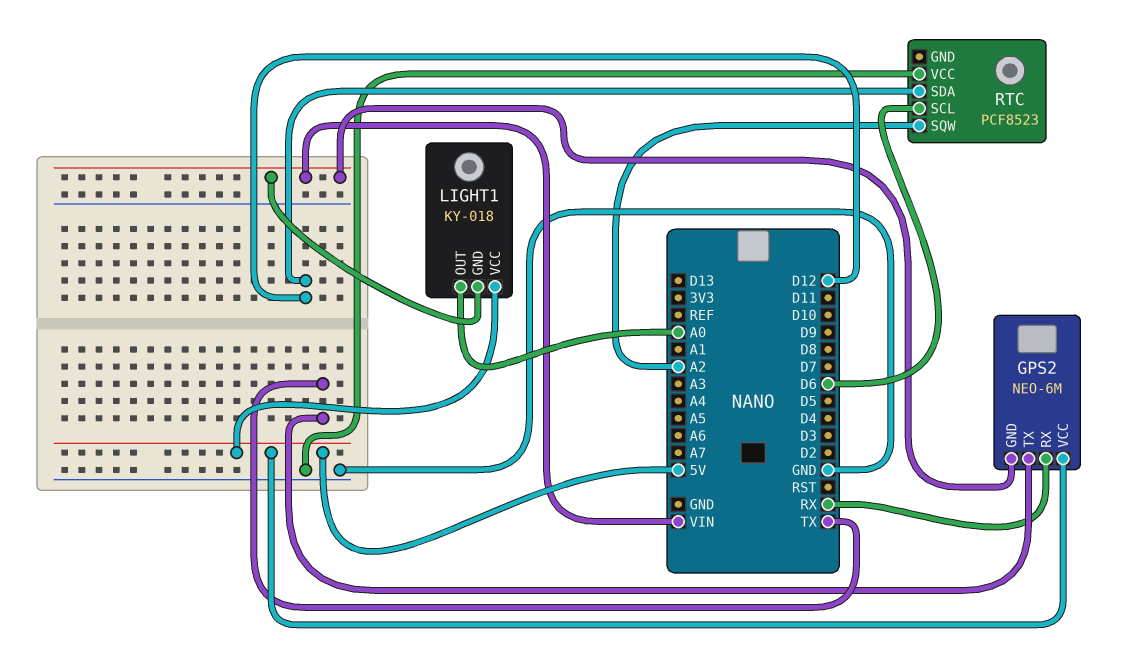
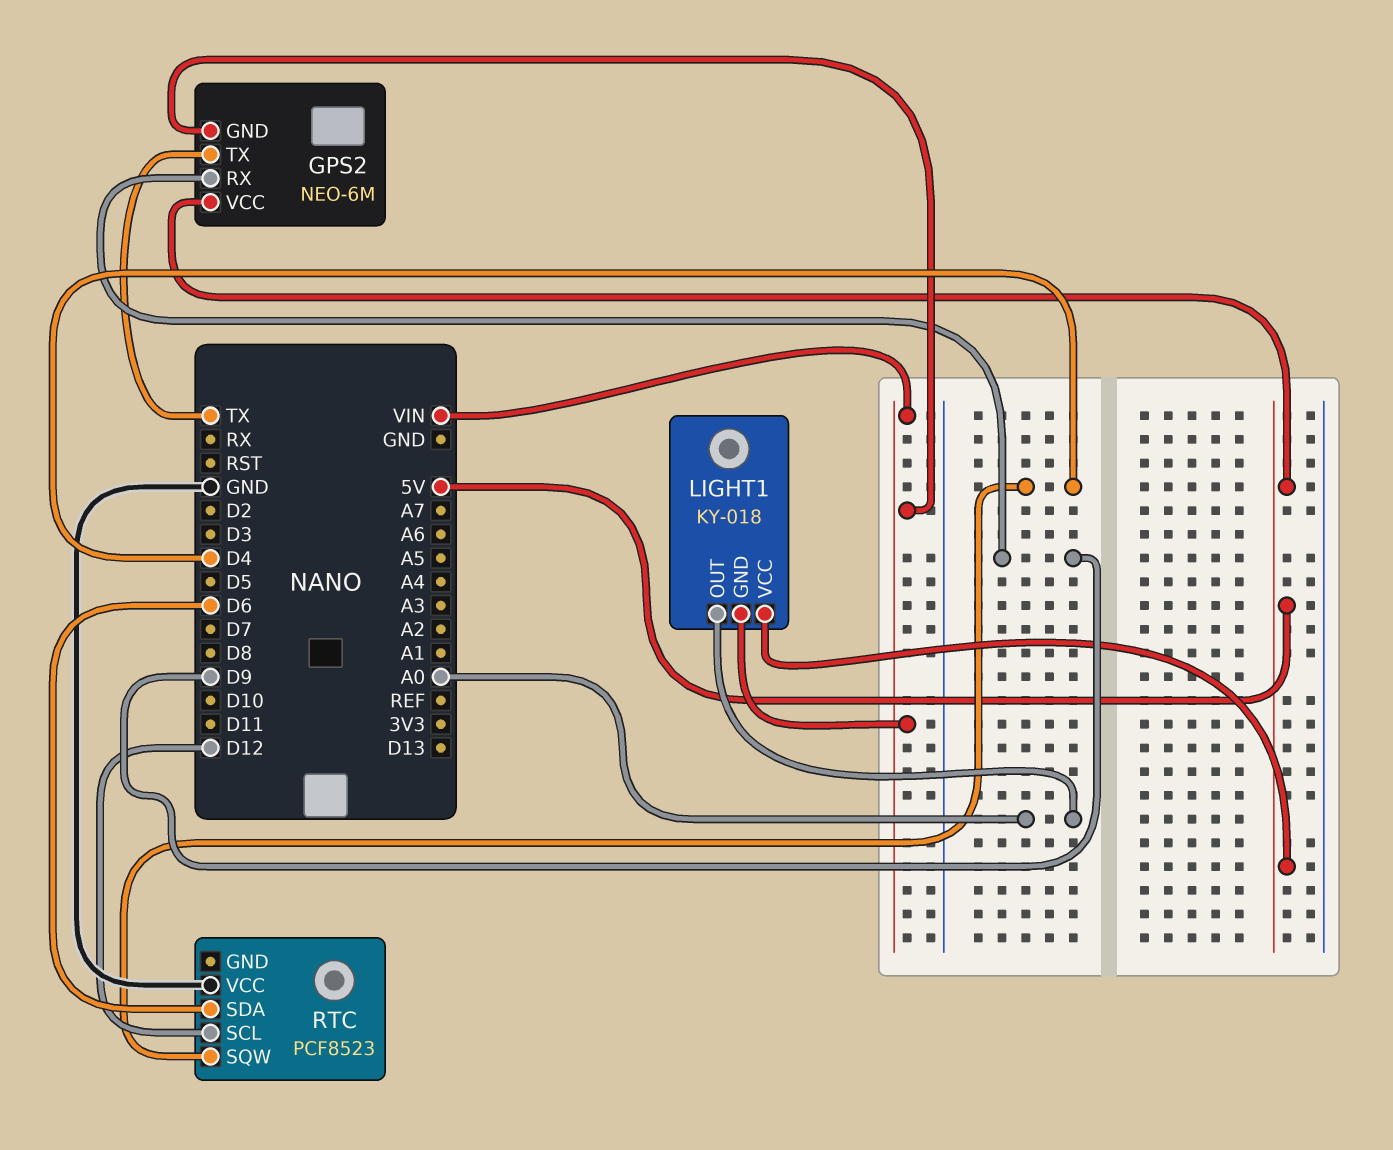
GPS2 pin RX: RX -> D9
RTC pin SCL: D6 -> D12
RTC pin SDA: D12 -> D6
RTC pin SQW: A2 -> D4

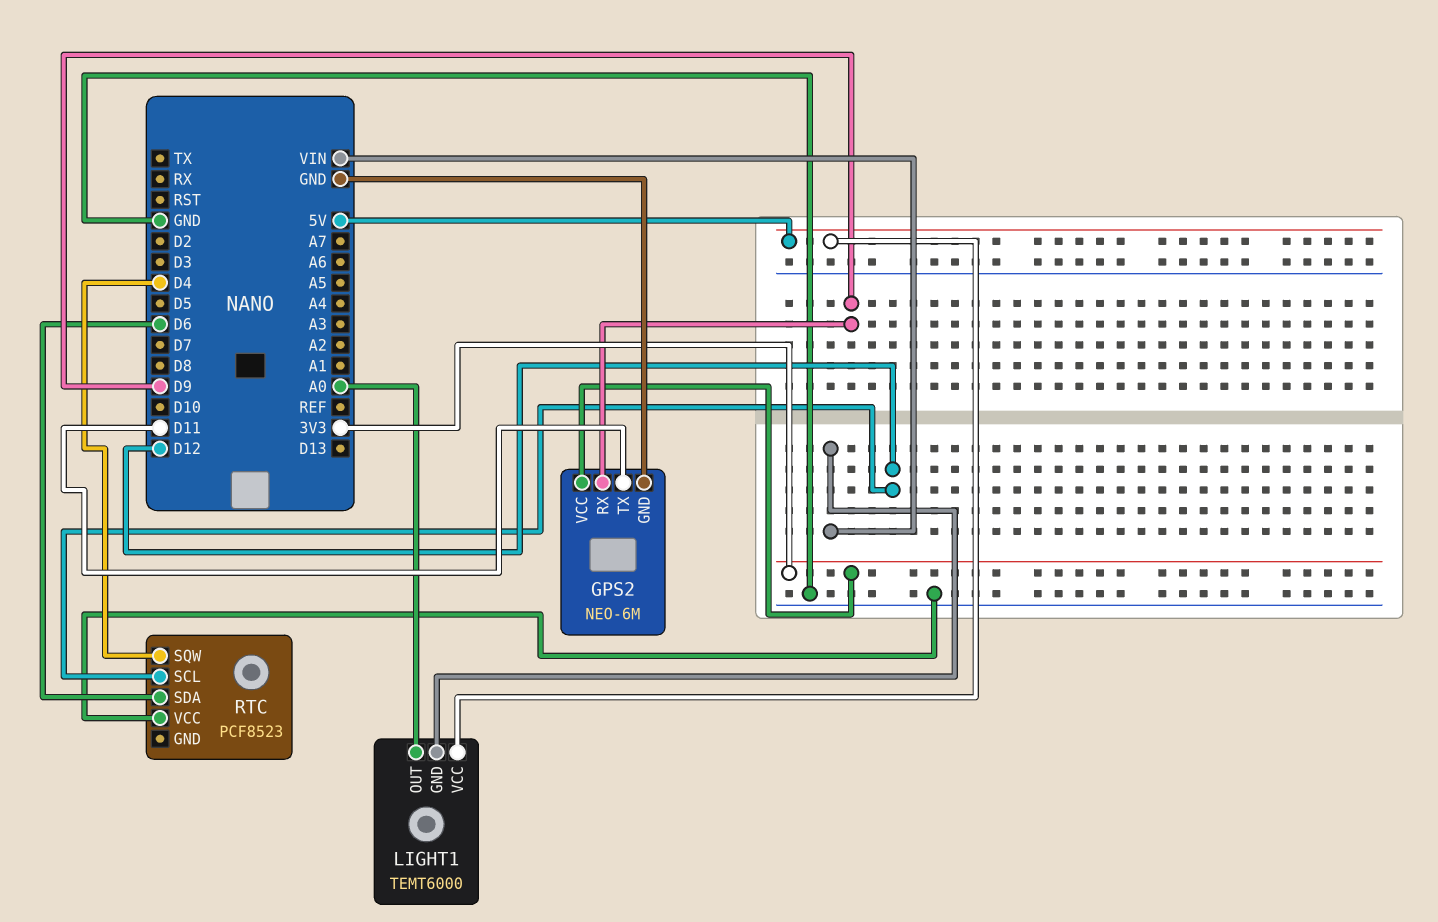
GPS2 pin GND: VIN -> GND
GPS2 pin TX: TX -> D11
GPS2 pin VCC: 5V -> 3V3
LIGHT1: KY-018 -> TEMT6000

